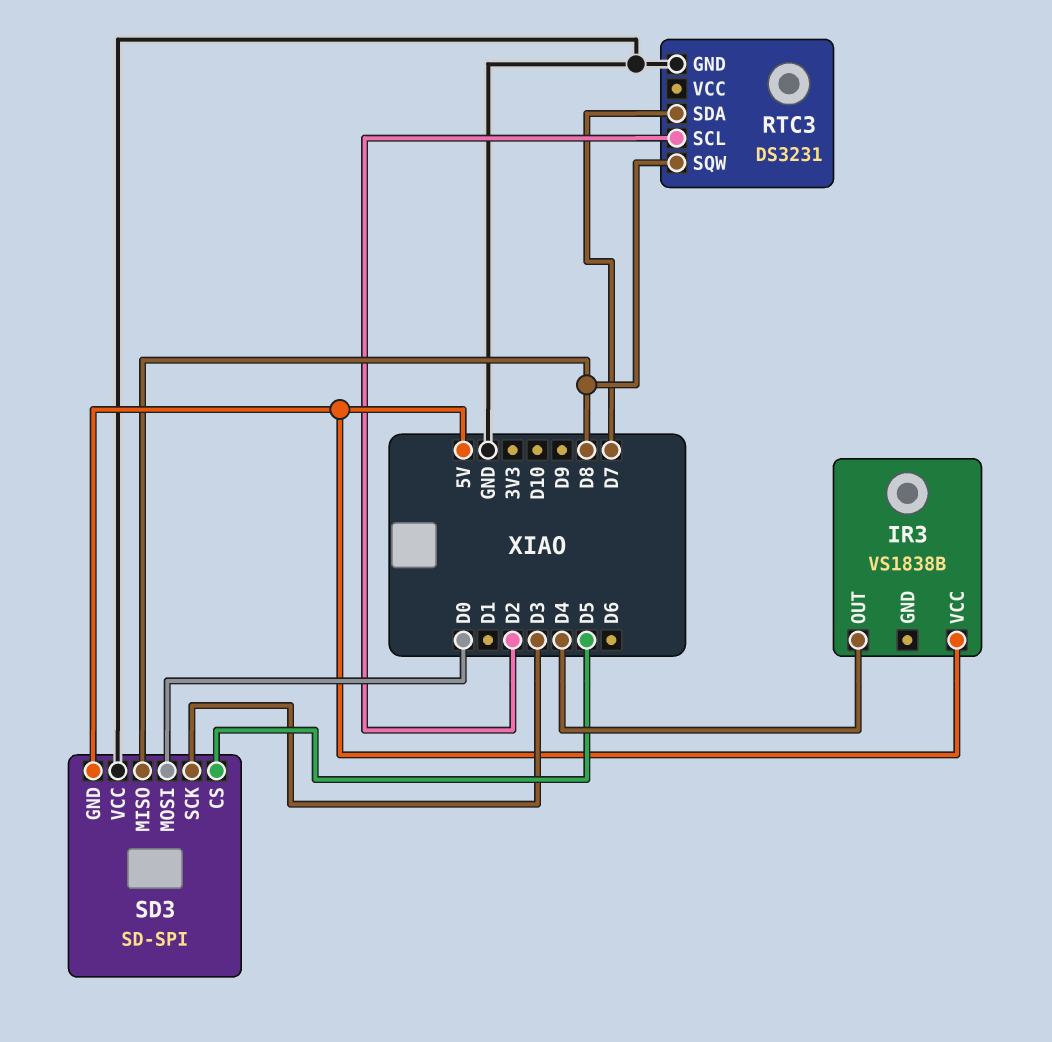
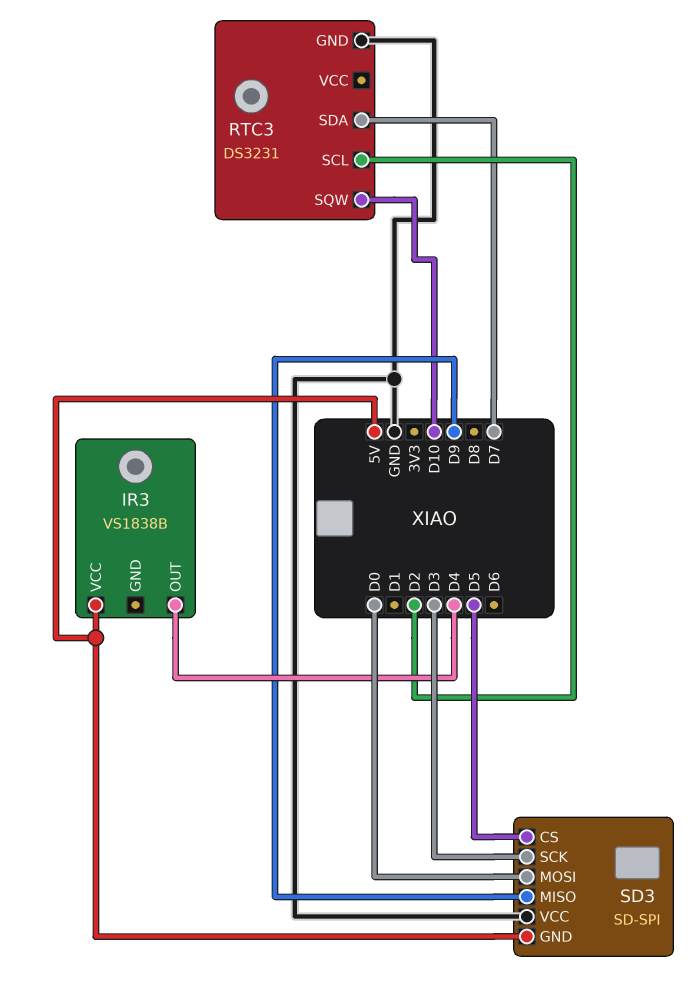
RTC3 pin SQW: D8 -> D10
SD3 pin MISO: D8 -> D9

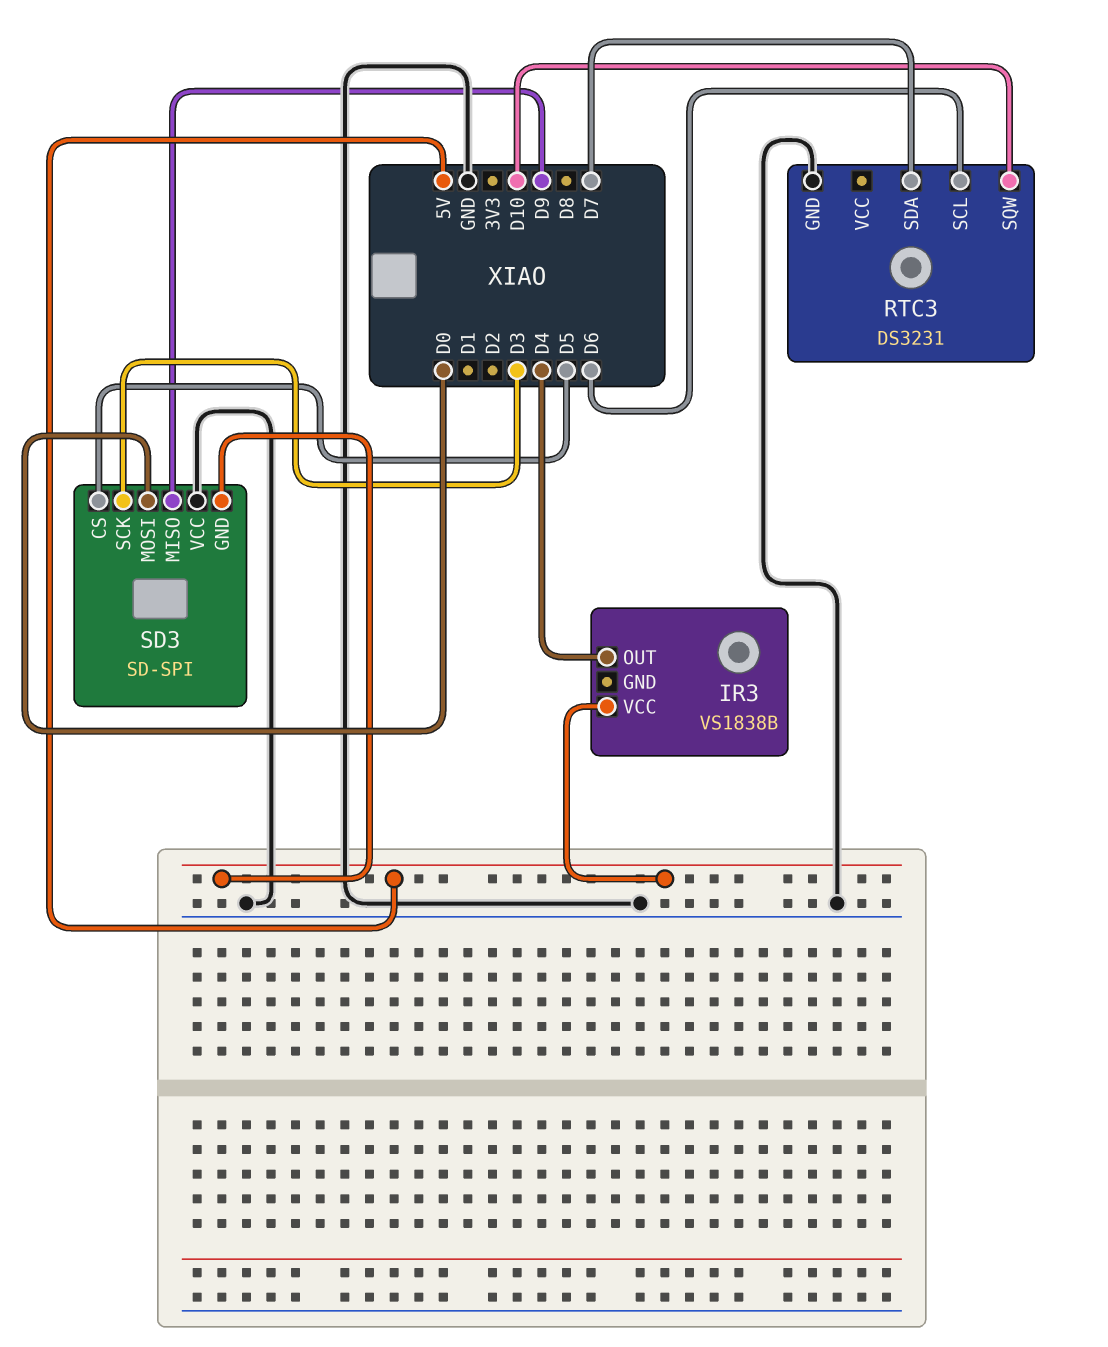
RTC3 pin SCL: D2 -> D6

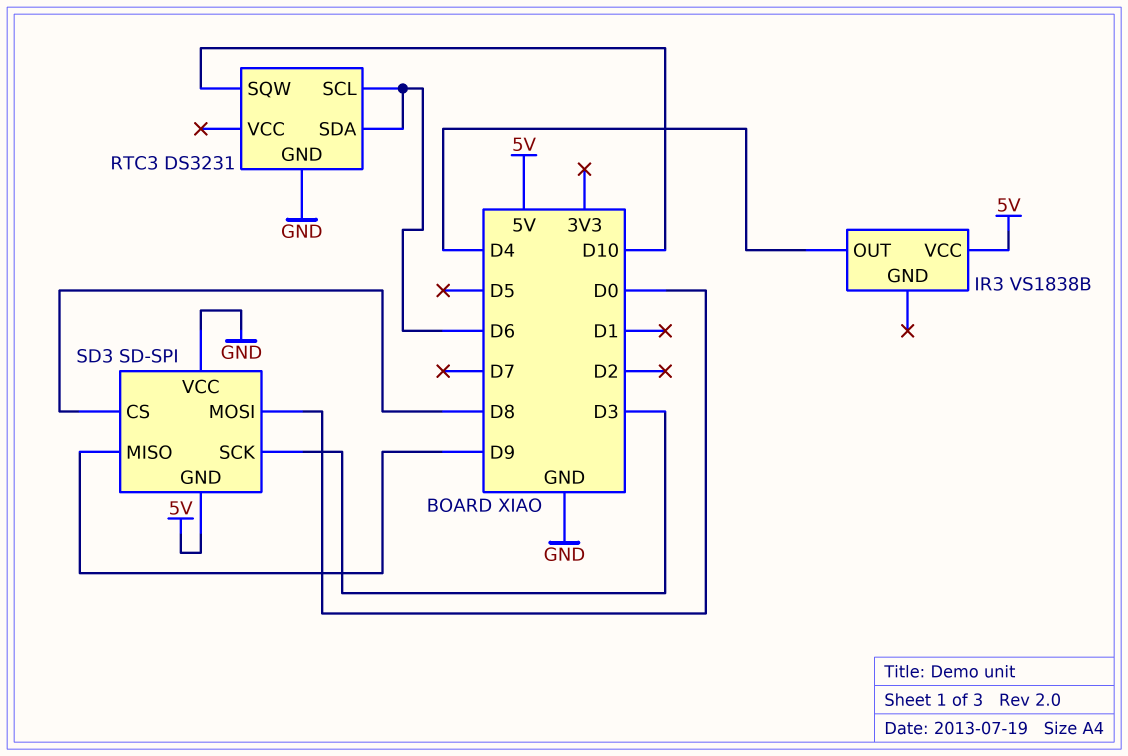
RTC3 pin SDA: D7 -> D6
SD3 pin CS: D5 -> D8

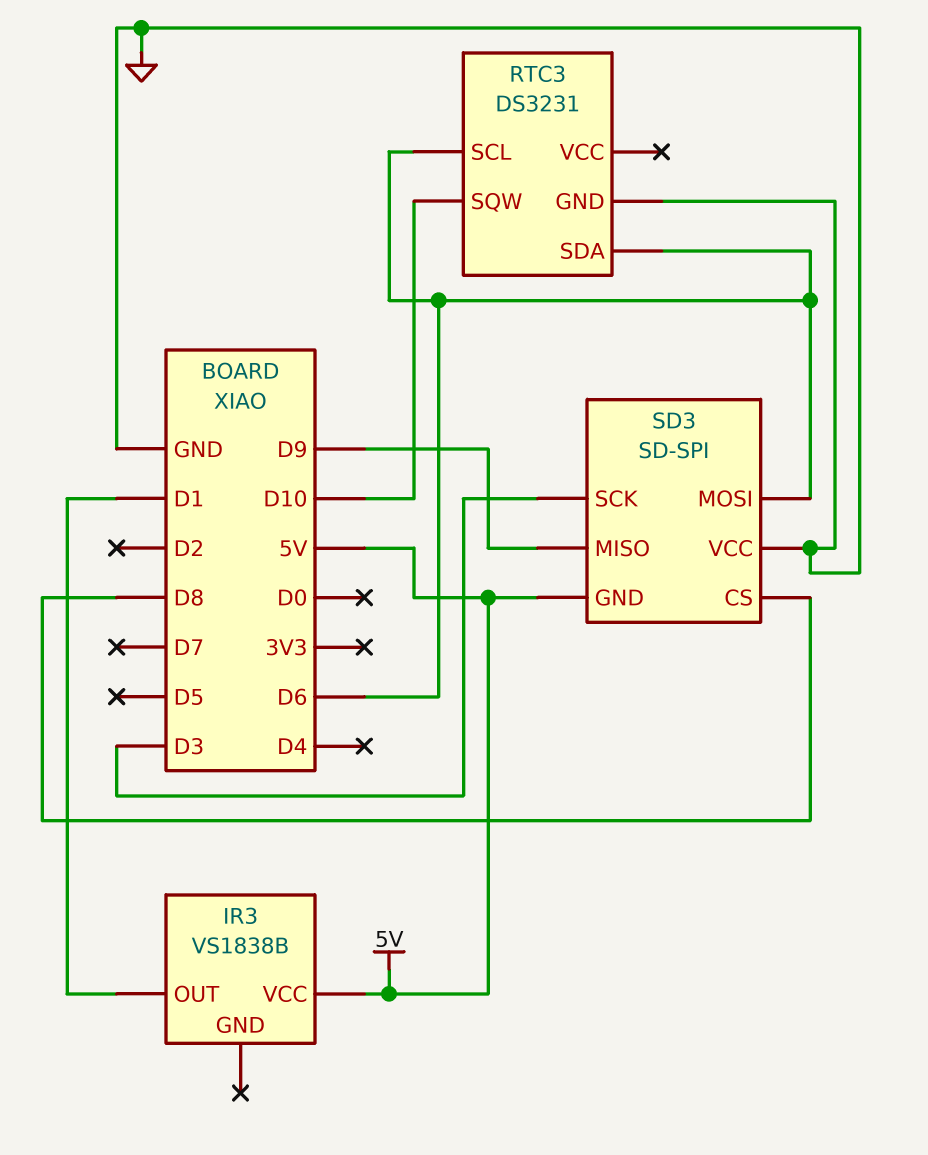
IR3 pin OUT: D4 -> D1
SD3 pin MOSI: D0 -> D6

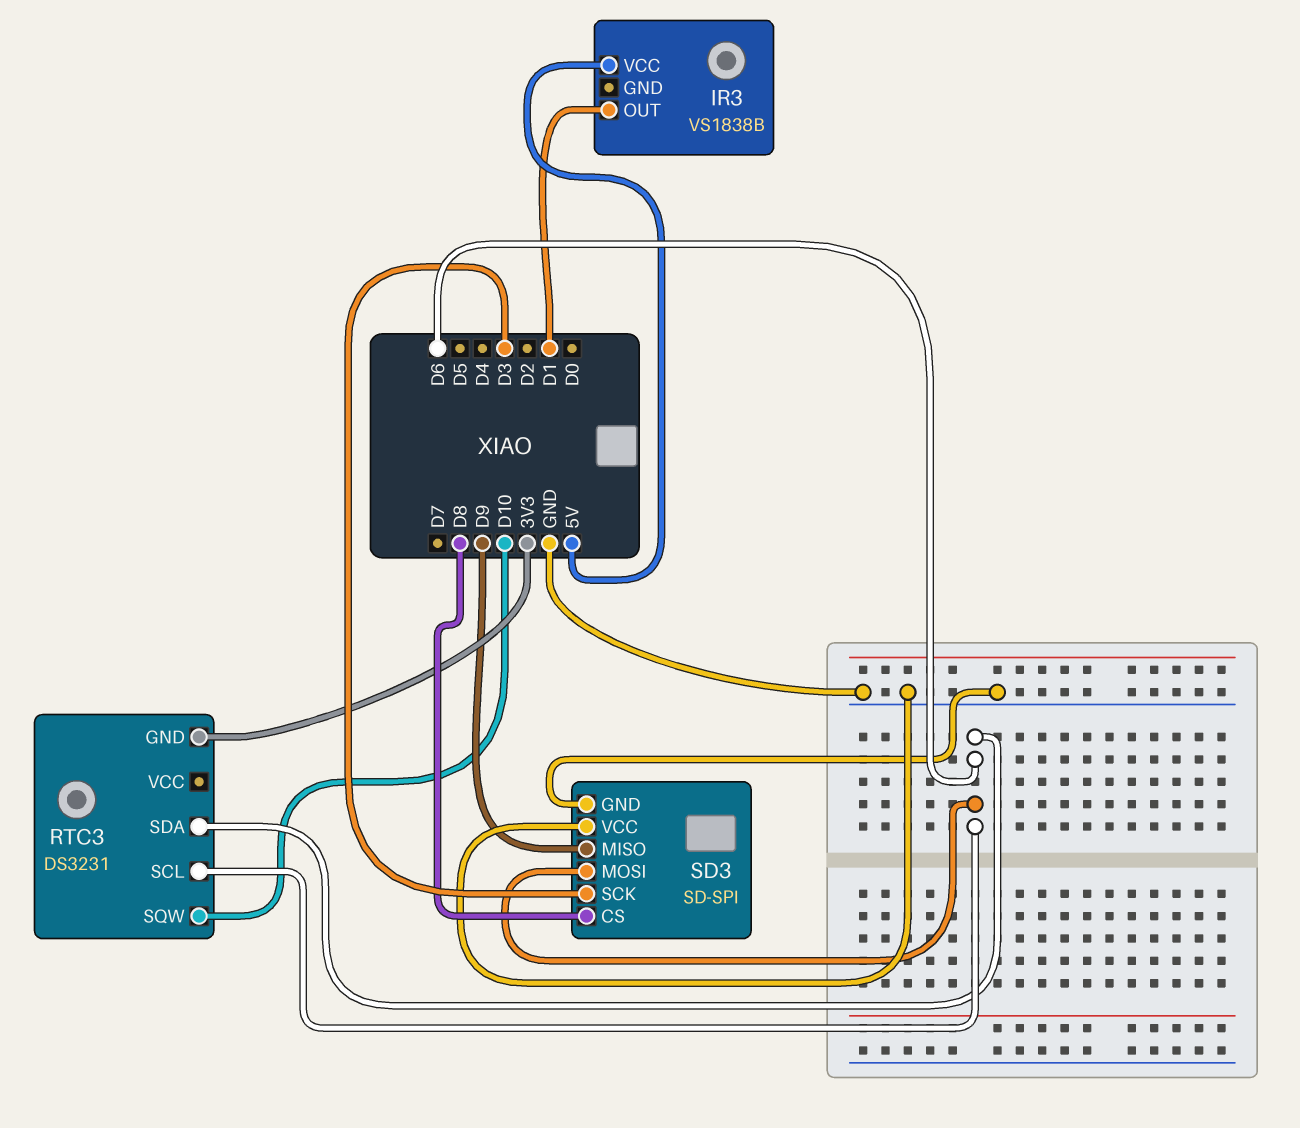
RTC3 pin GND: GND -> 3V3
SD3 pin GND: 5V -> GND

